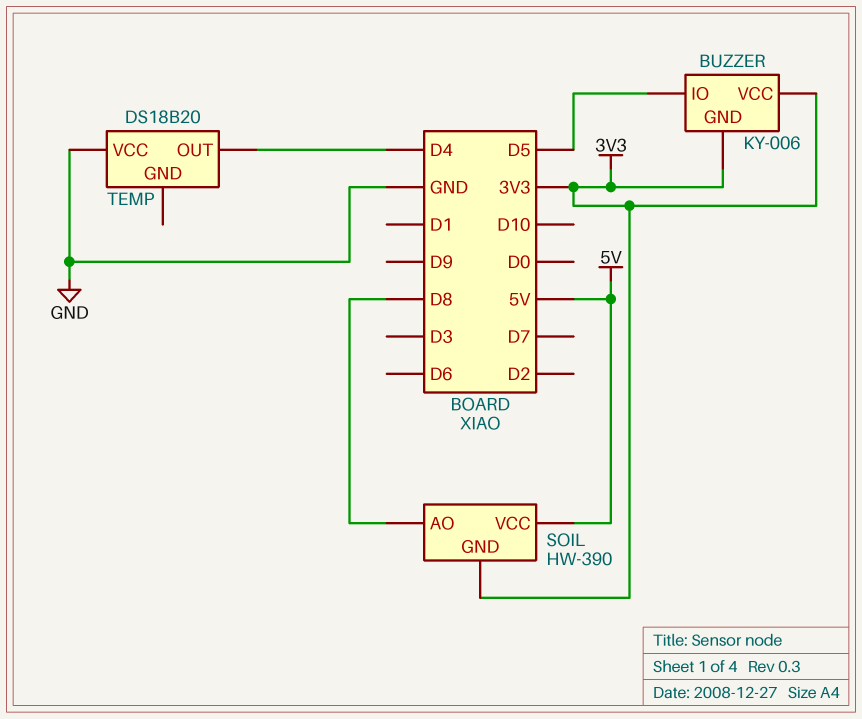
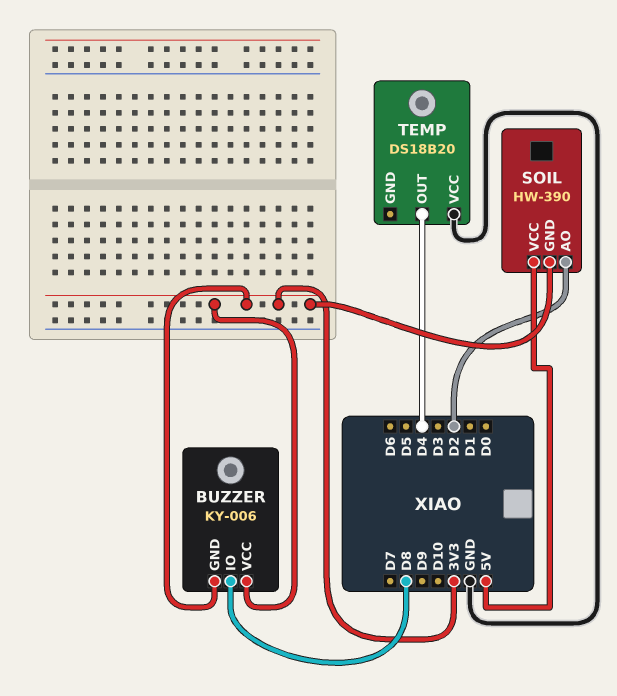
BUZZER pin IO: D5 -> D8
SOIL pin AO: D8 -> D2

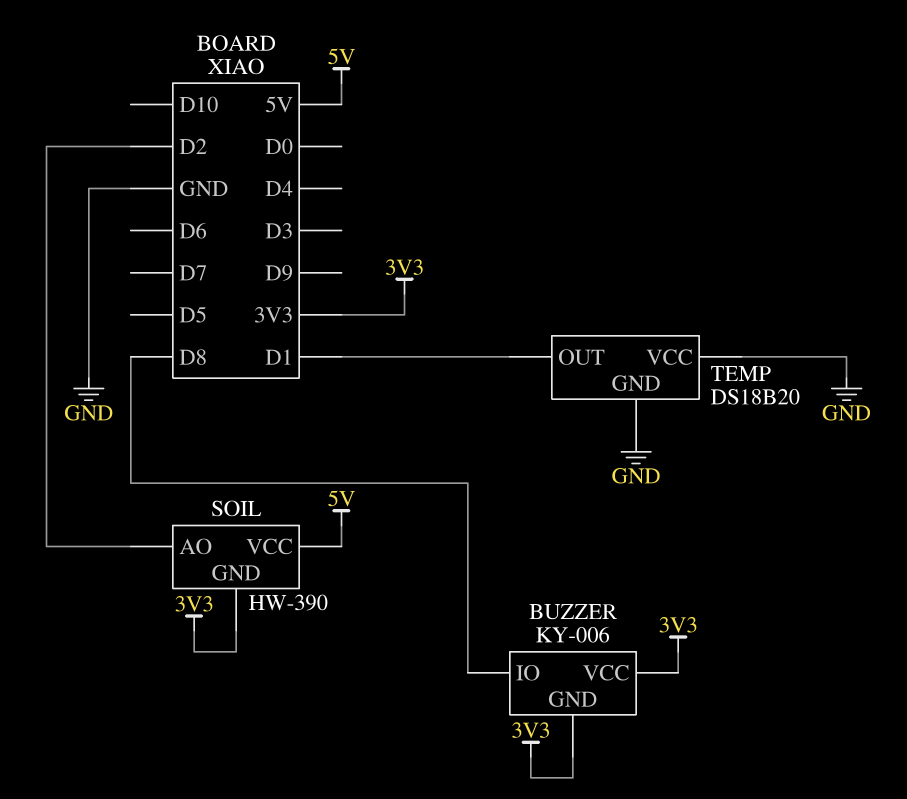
TEMP pin GND: none -> GND
TEMP pin OUT: D4 -> D1

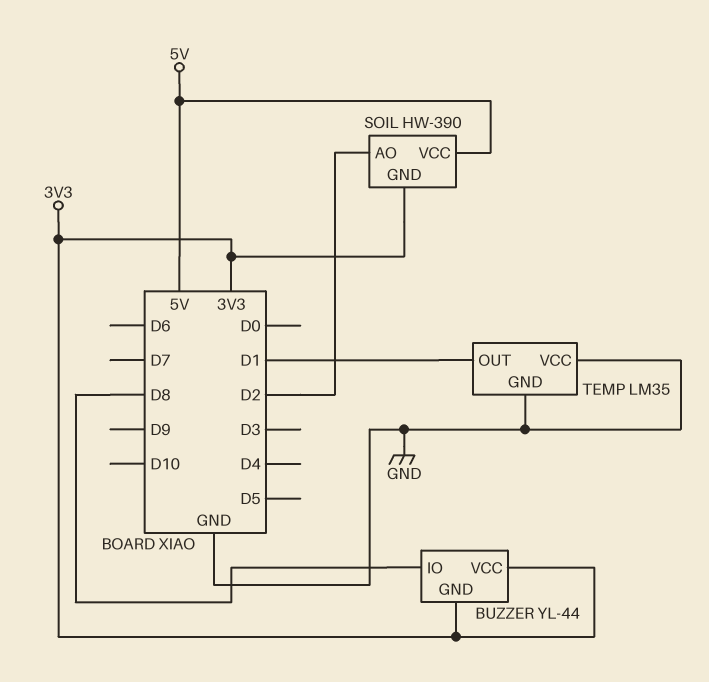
BUZZER: KY-006 -> YL-44
TEMP: DS18B20 -> LM35

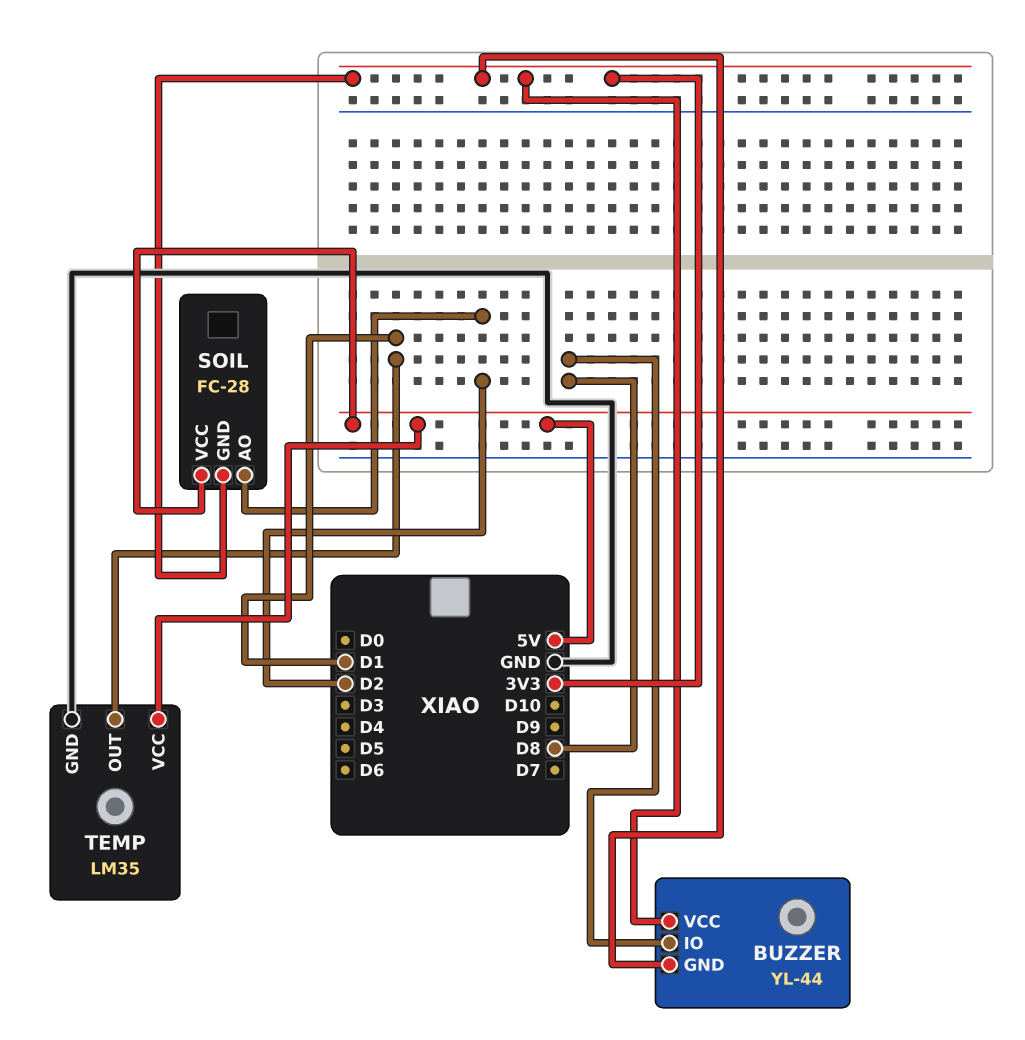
SOIL: HW-390 -> FC-28
TEMP pin VCC: GND -> 5V

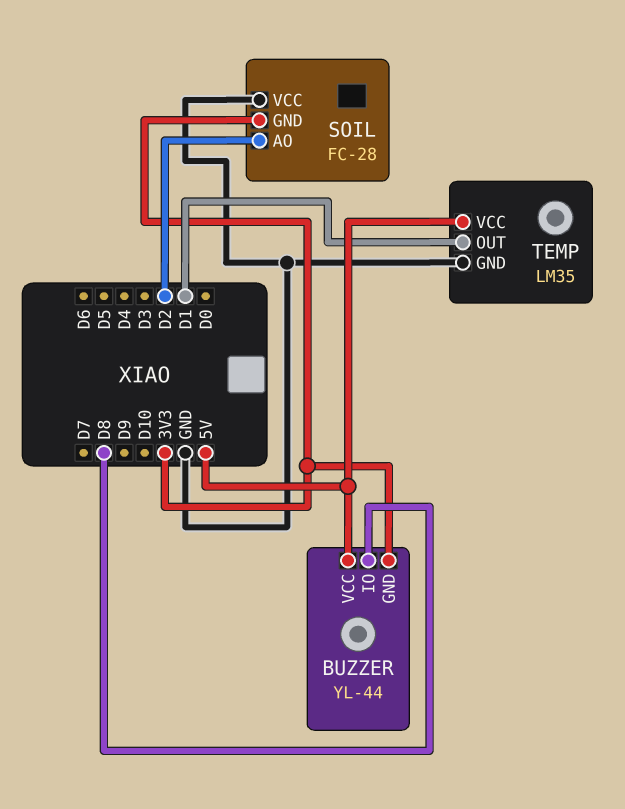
BUZZER pin VCC: 3V3 -> 5V
SOIL pin VCC: 5V -> GND

